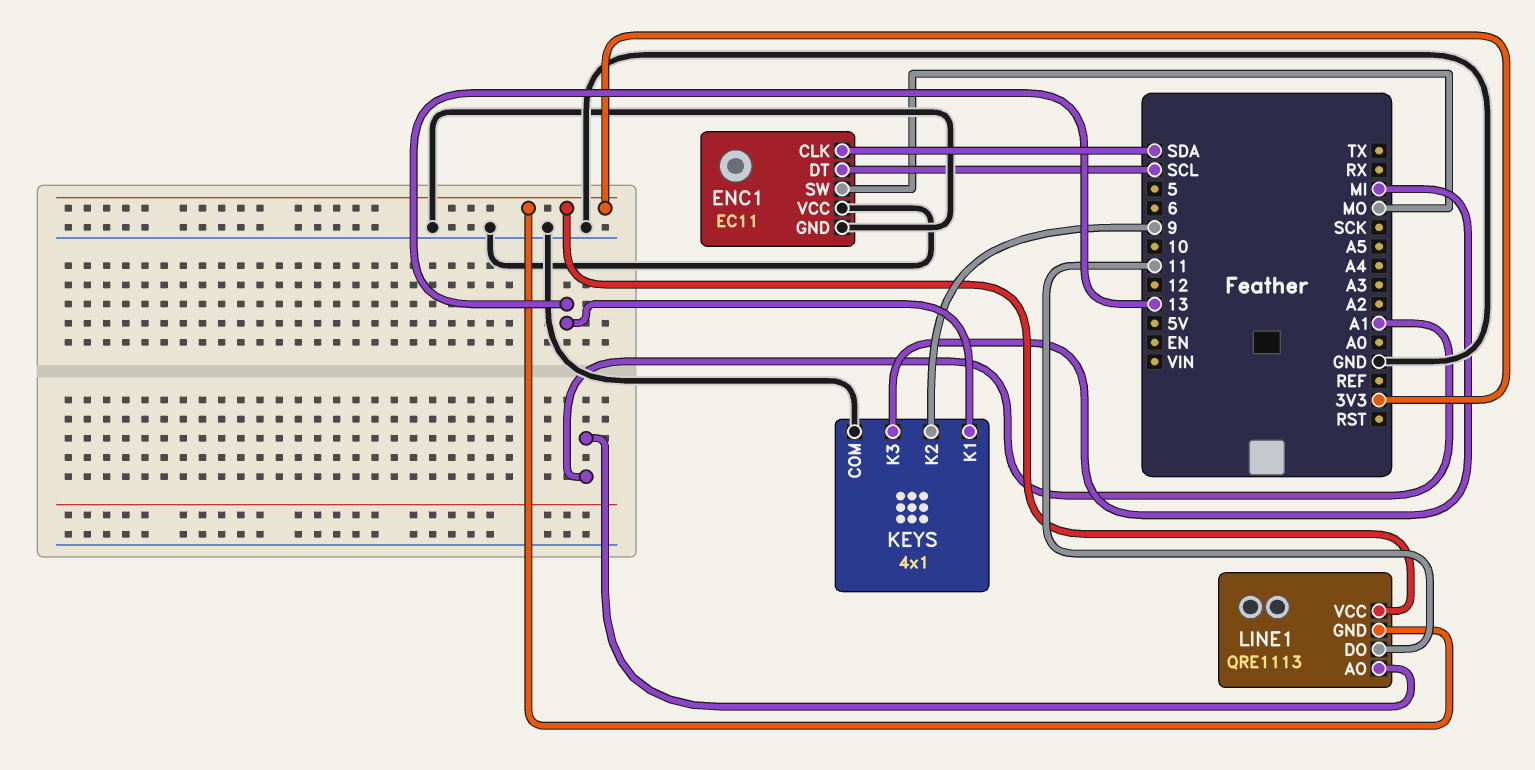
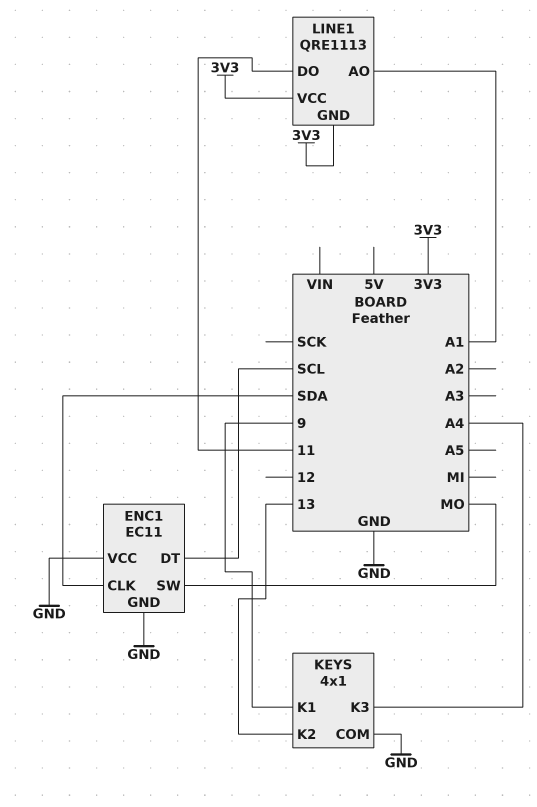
KEYS pin K1: 13 -> 9
KEYS pin K2: 9 -> 13
KEYS pin K3: MI -> A4

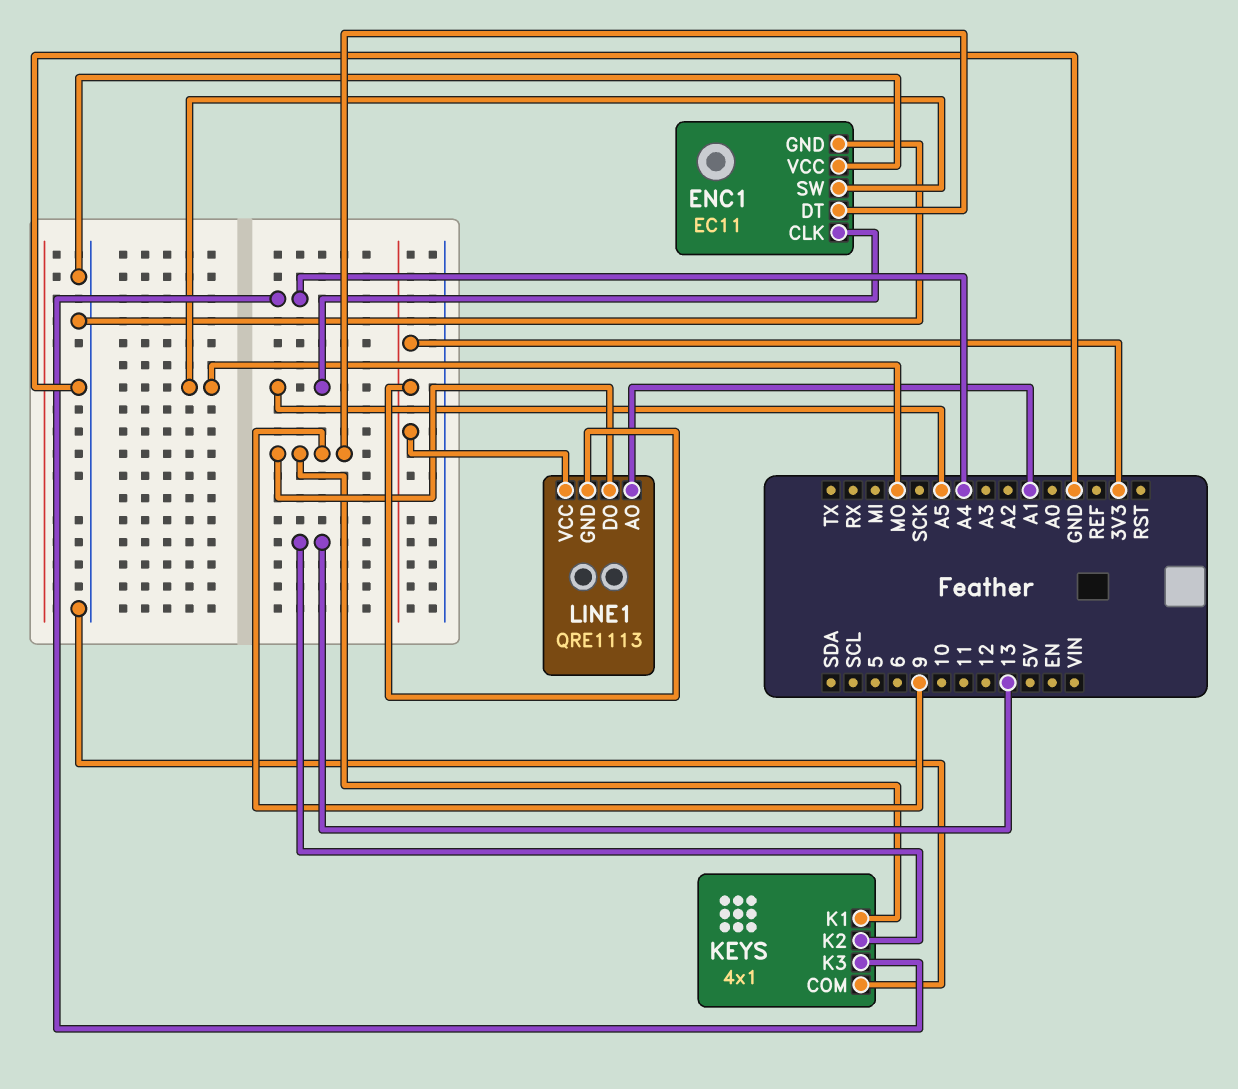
ENC1 pin CLK: SDA -> A5
ENC1 pin DT: SCL -> 9
LINE1 pin DO: 11 -> 9

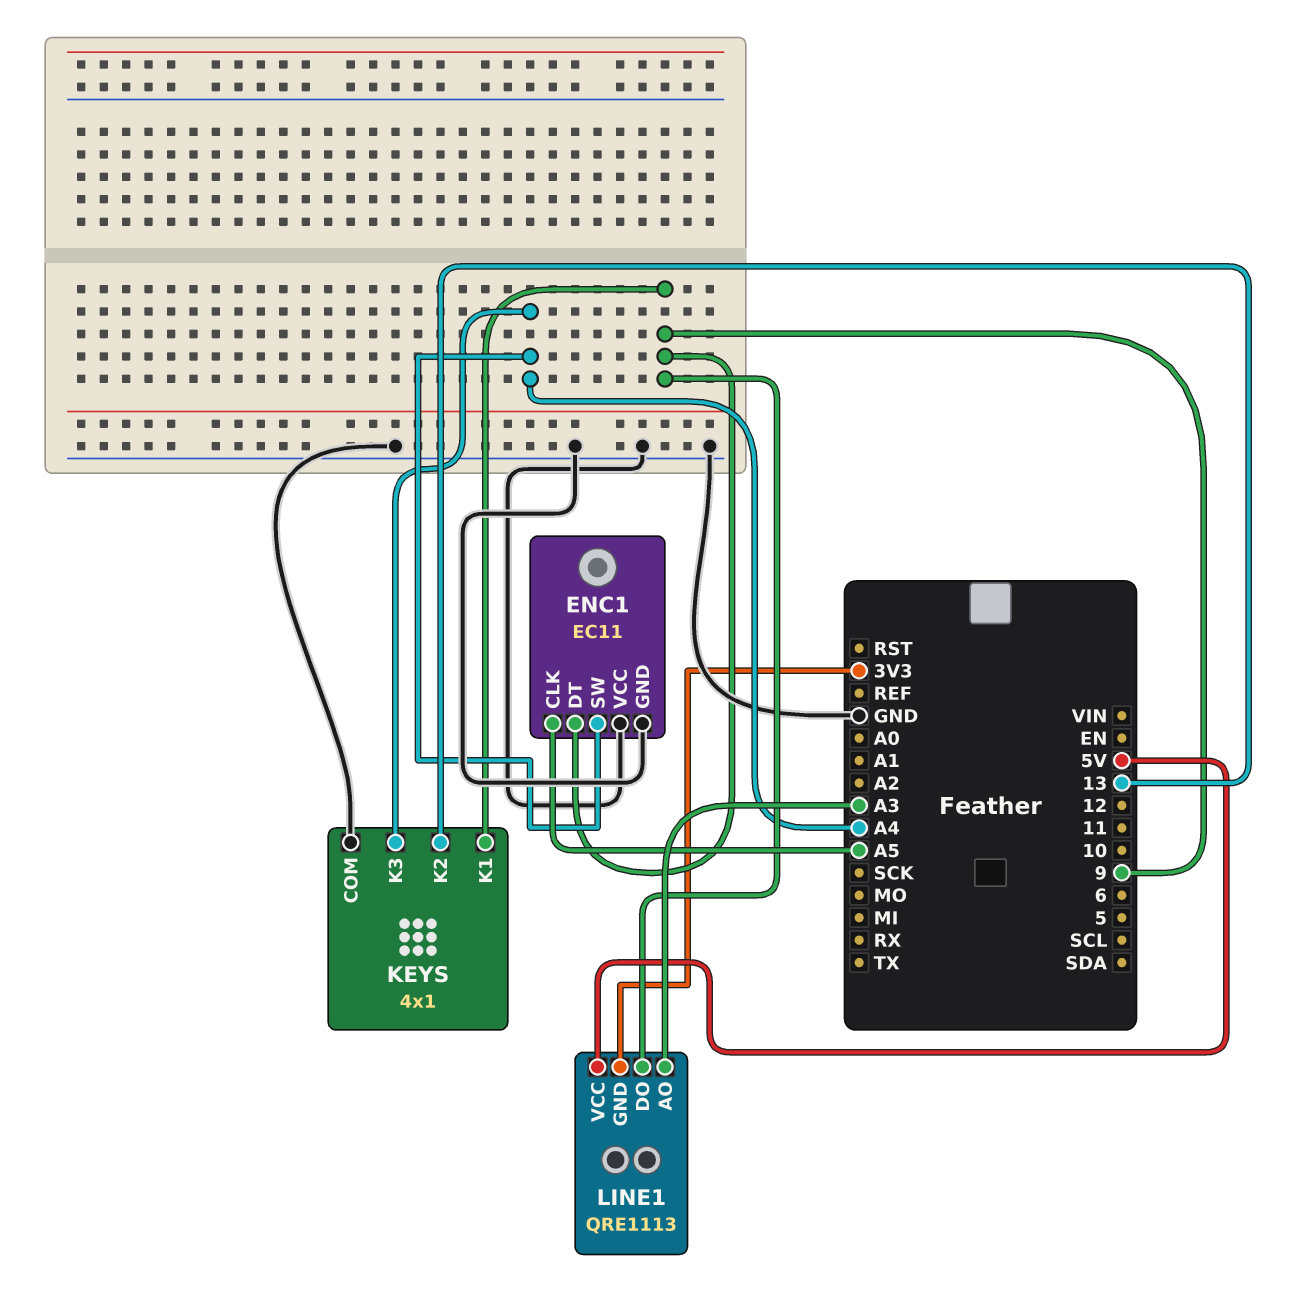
ENC1 pin SW: MO -> A4
LINE1 pin AO: A1 -> A3
LINE1 pin VCC: 3V3 -> 5V

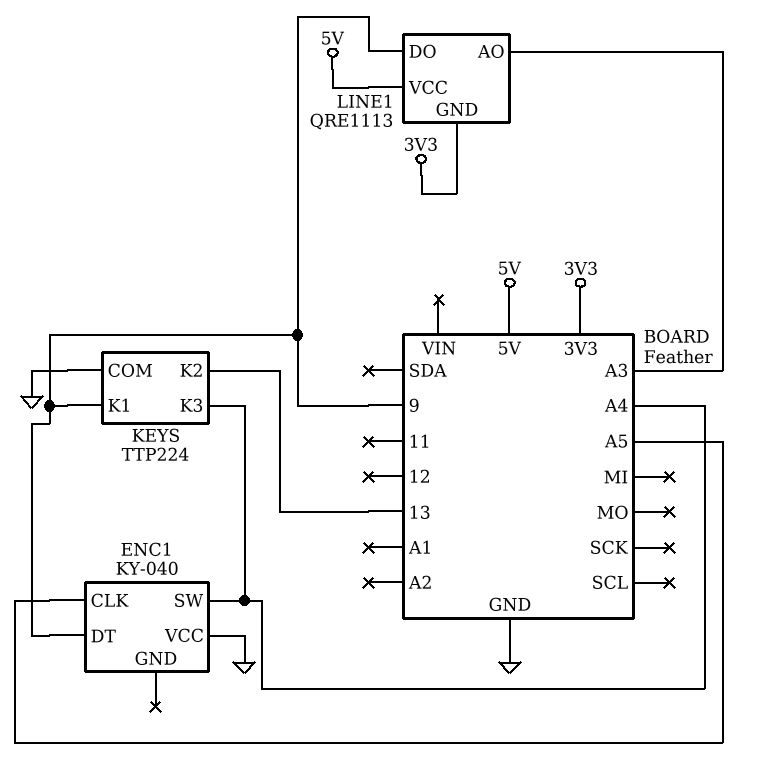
ENC1: EC11 -> KY-040
ENC1 pin GND: GND -> none
KEYS: 4x1 -> TTP224

